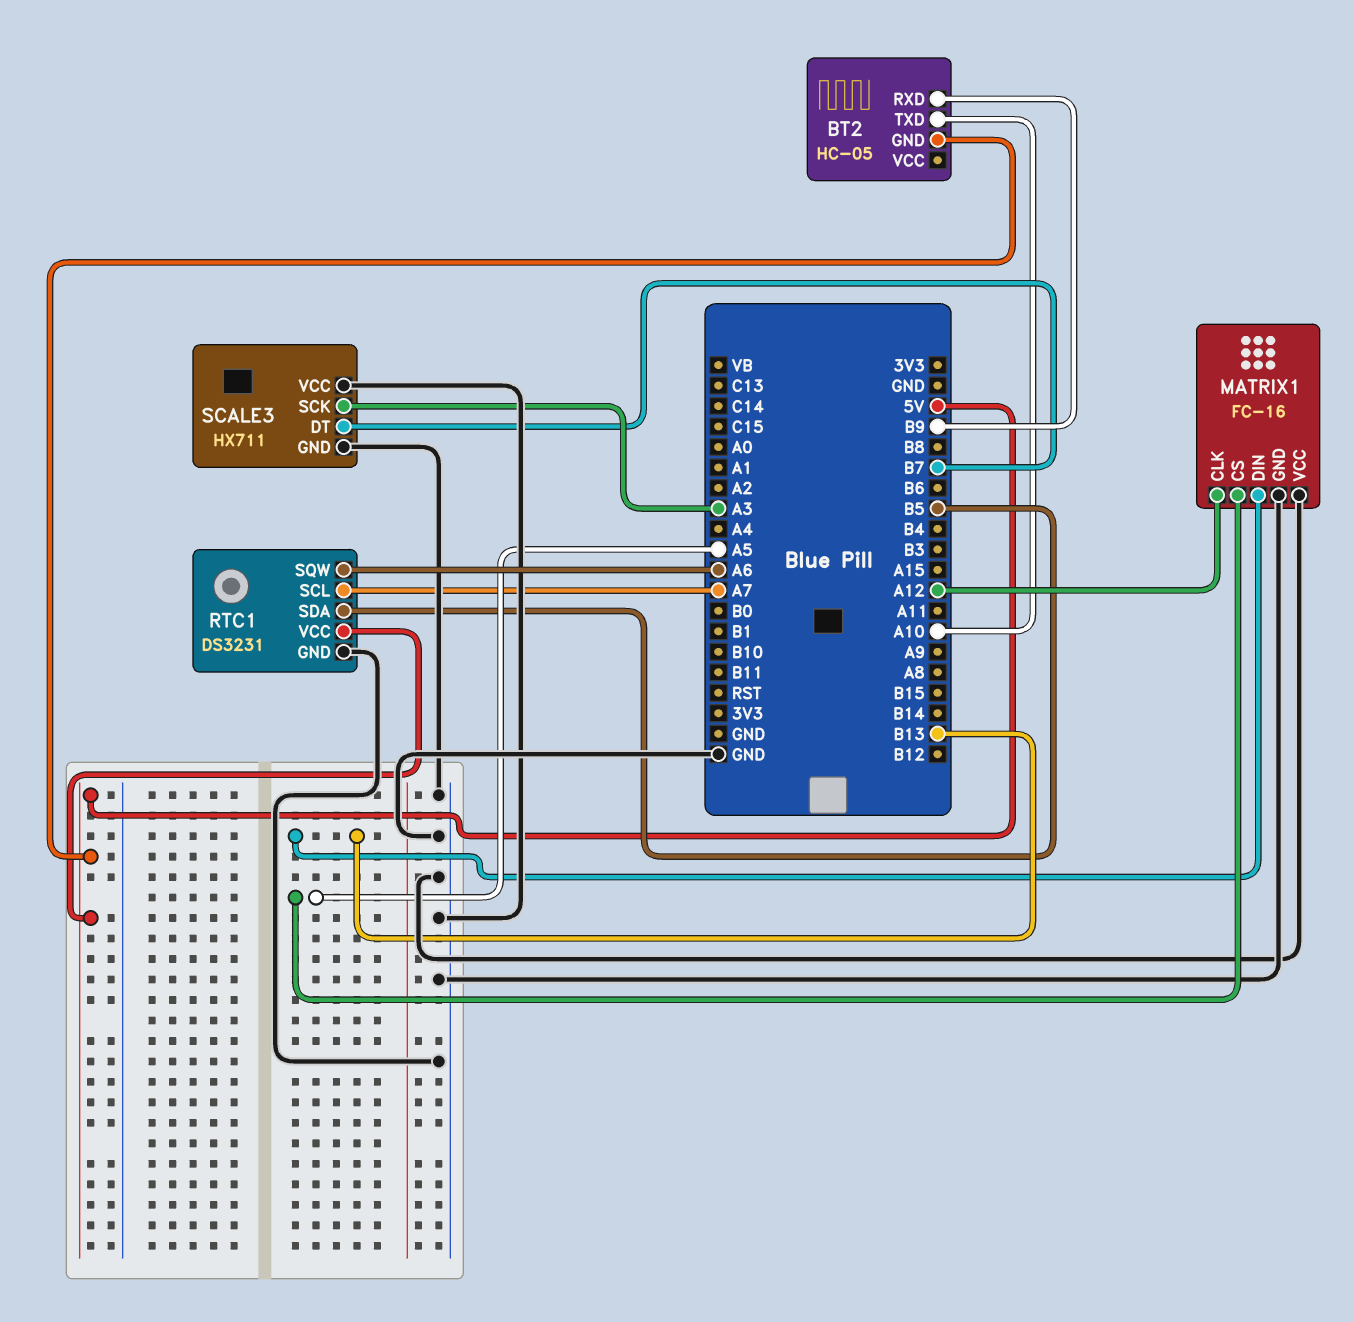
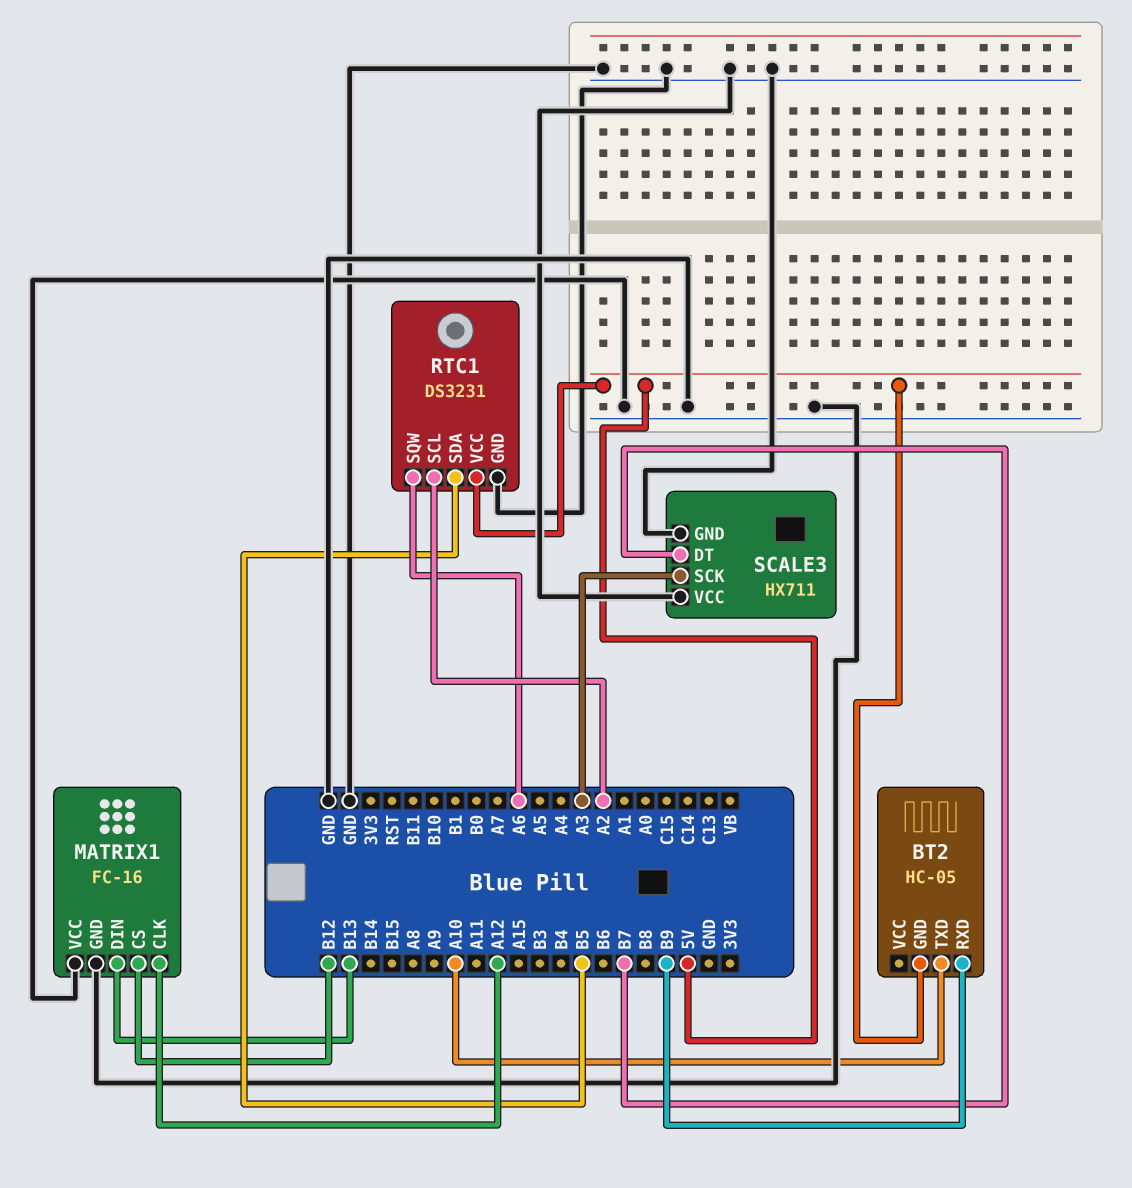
MATRIX1 pin CS: A5 -> B12
RTC1 pin SCL: A7 -> A2

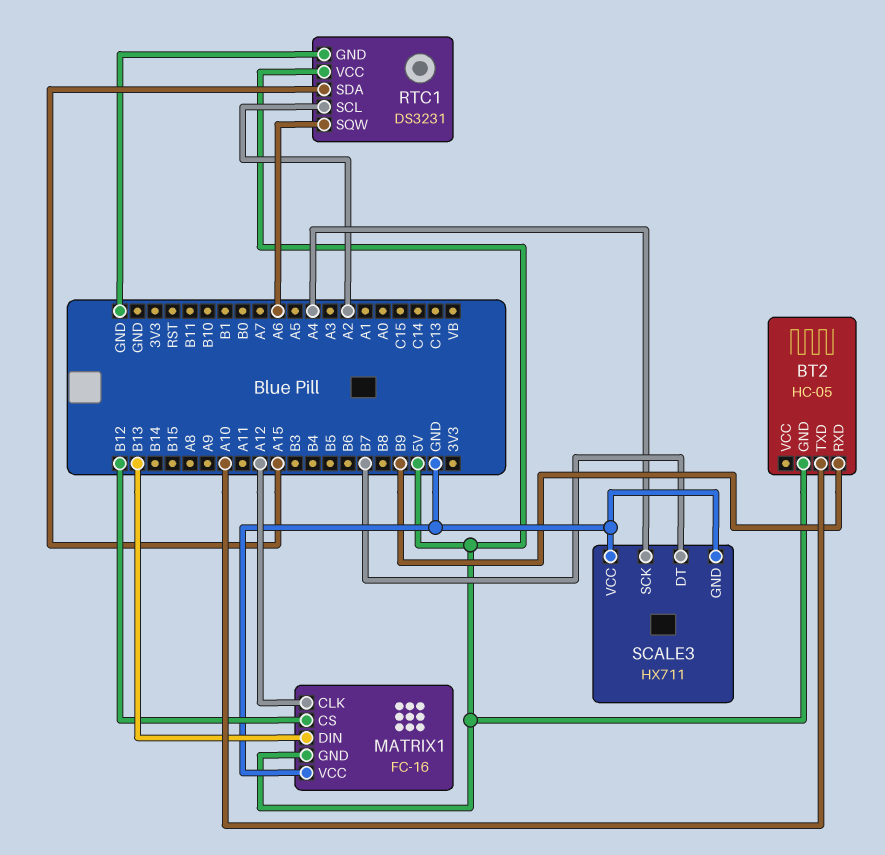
MATRIX1 pin GND: GND -> 5V
RTC1 pin SDA: B5 -> A15
SCALE3 pin SCK: A3 -> A4

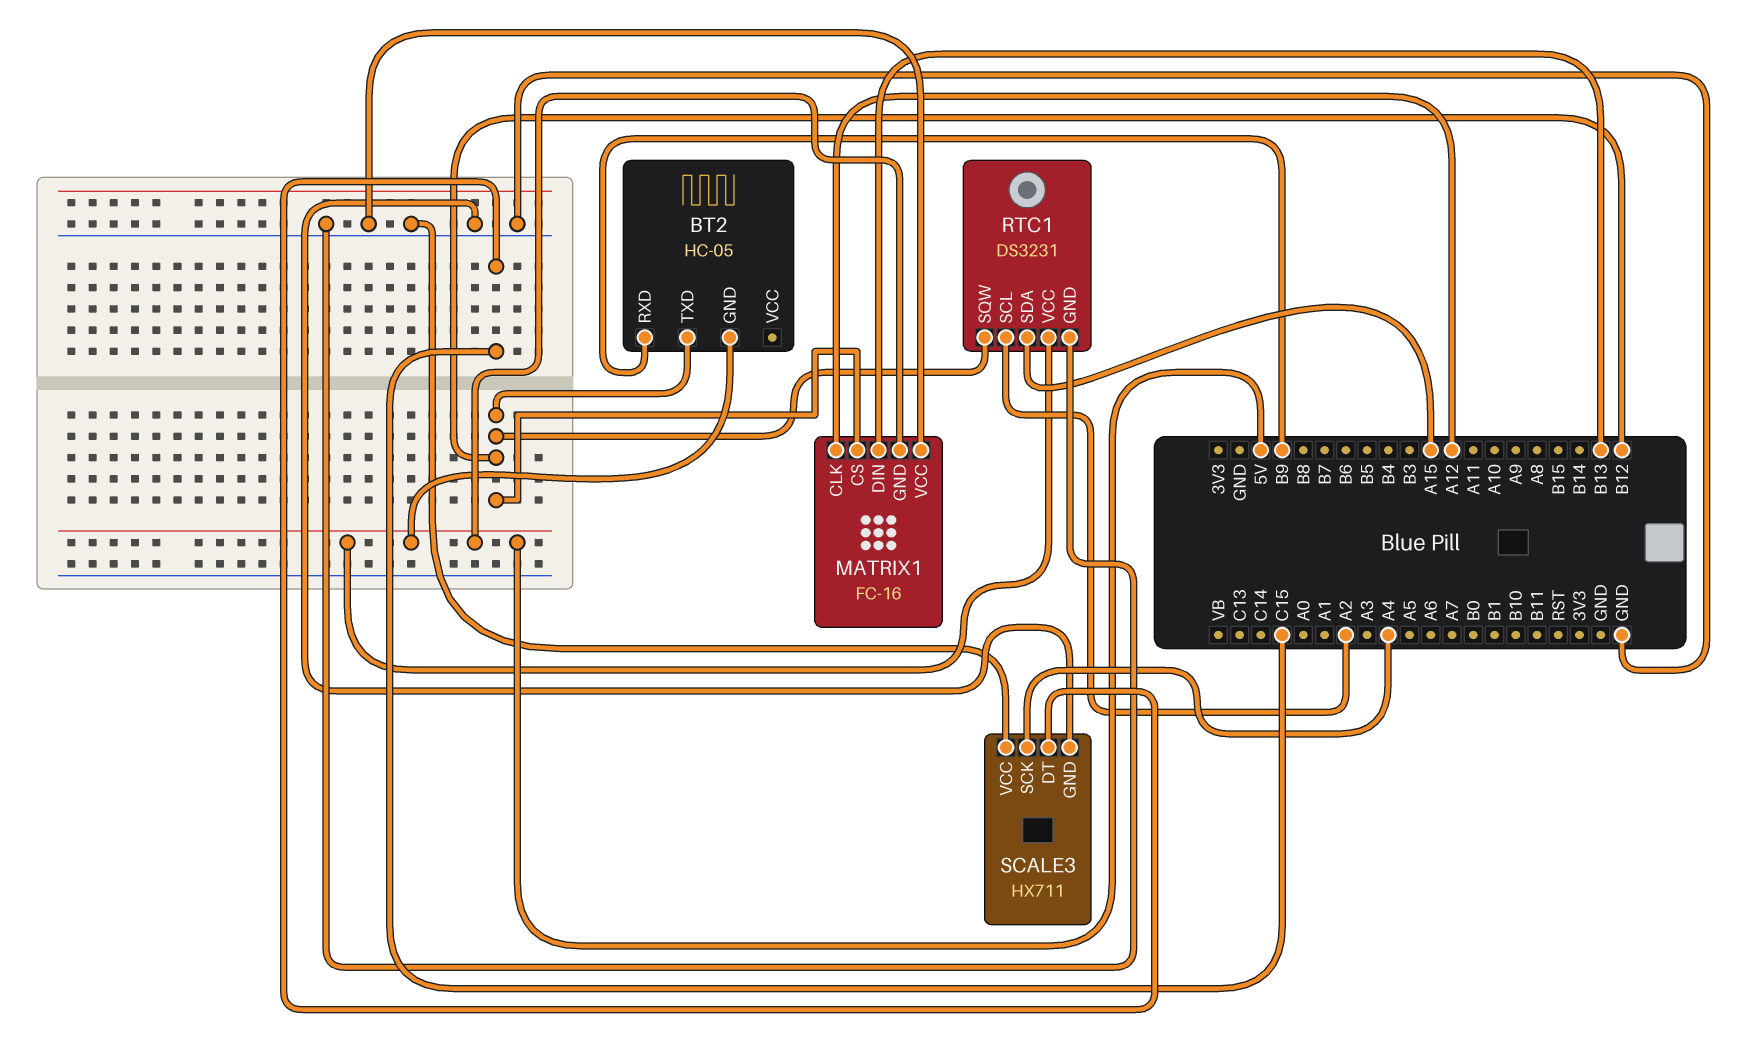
BT2 pin TXD: A10 -> B12
RTC1 pin SQW: A6 -> B12
SCALE3 pin DT: B7 -> C15

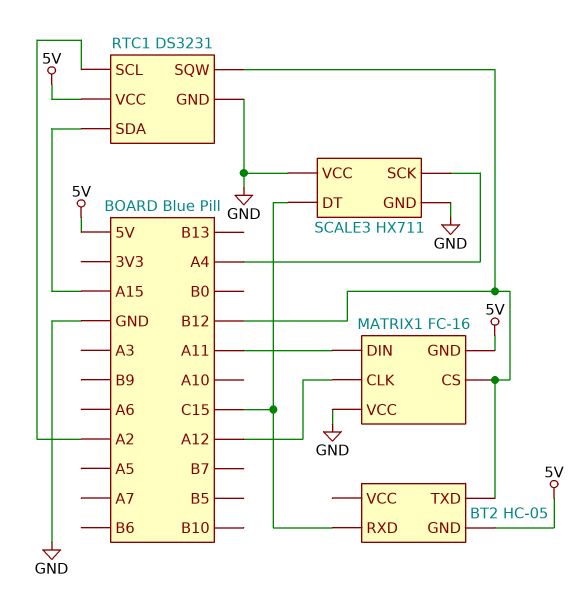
BT2 pin RXD: B9 -> C15
MATRIX1 pin DIN: B13 -> A11

